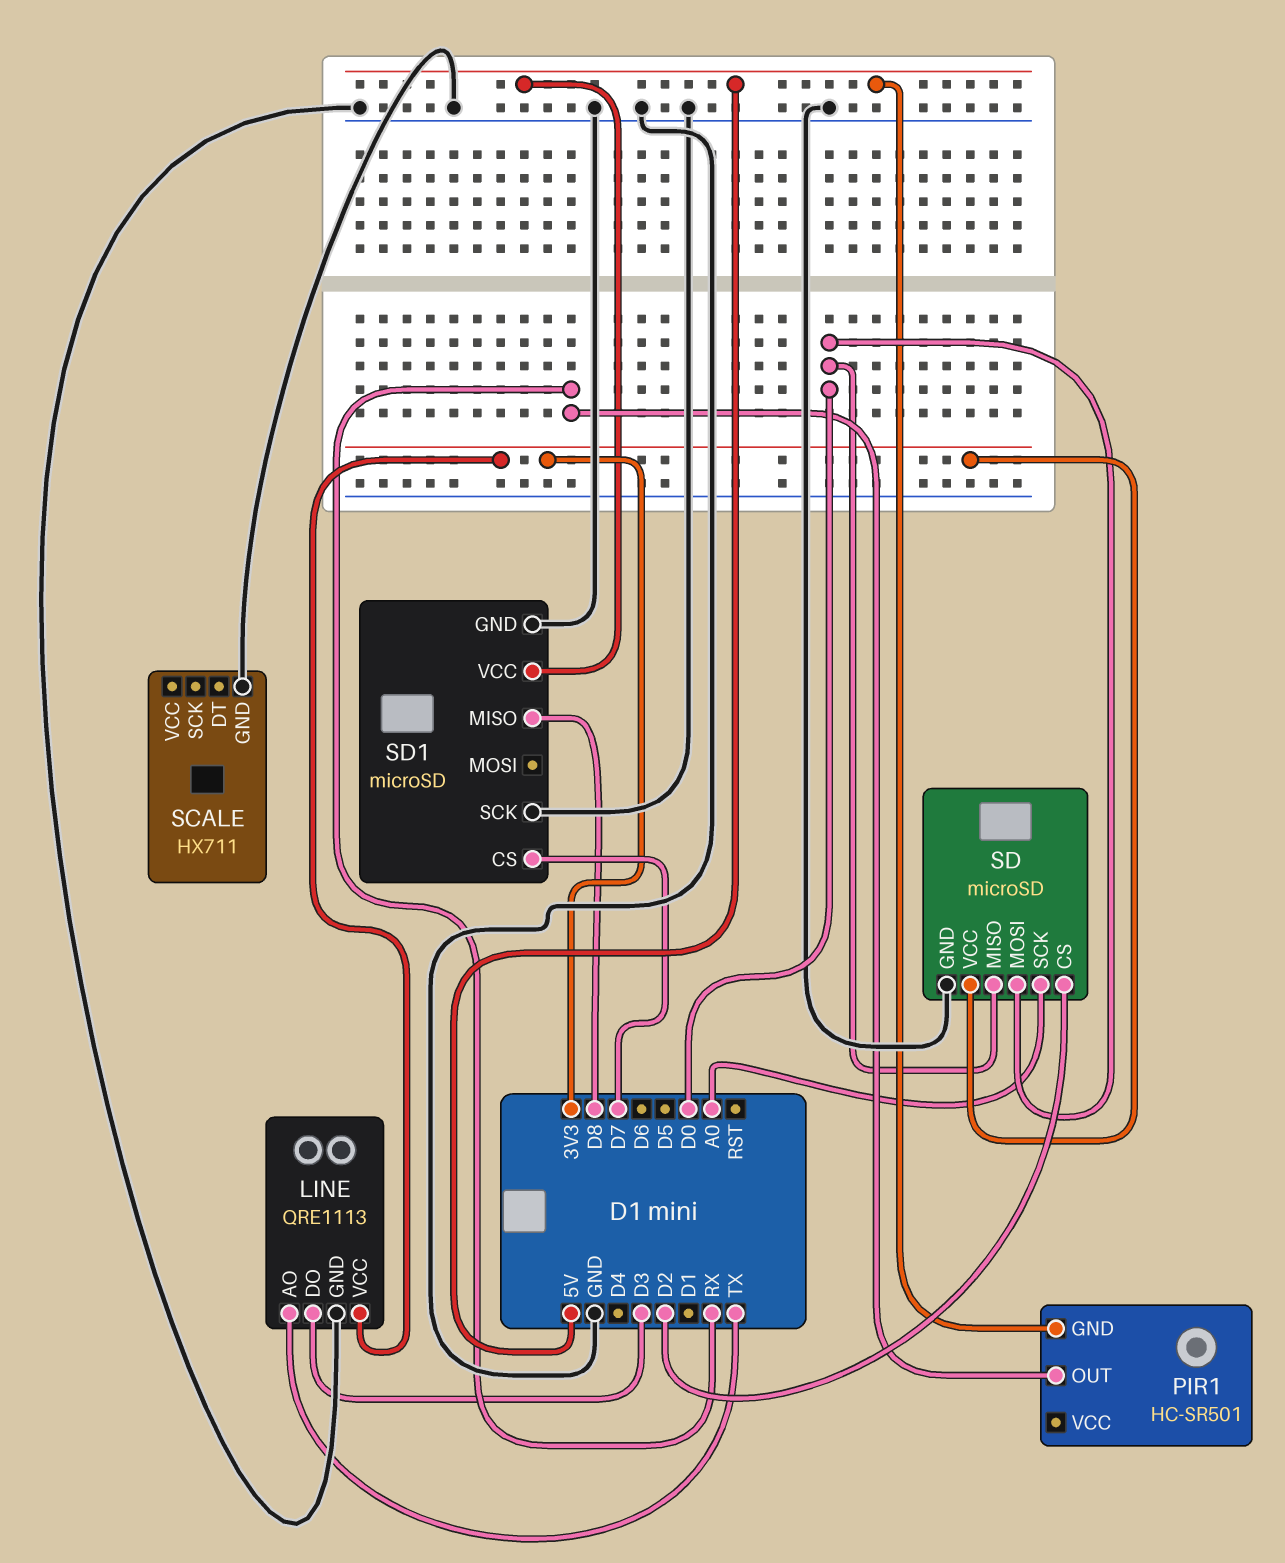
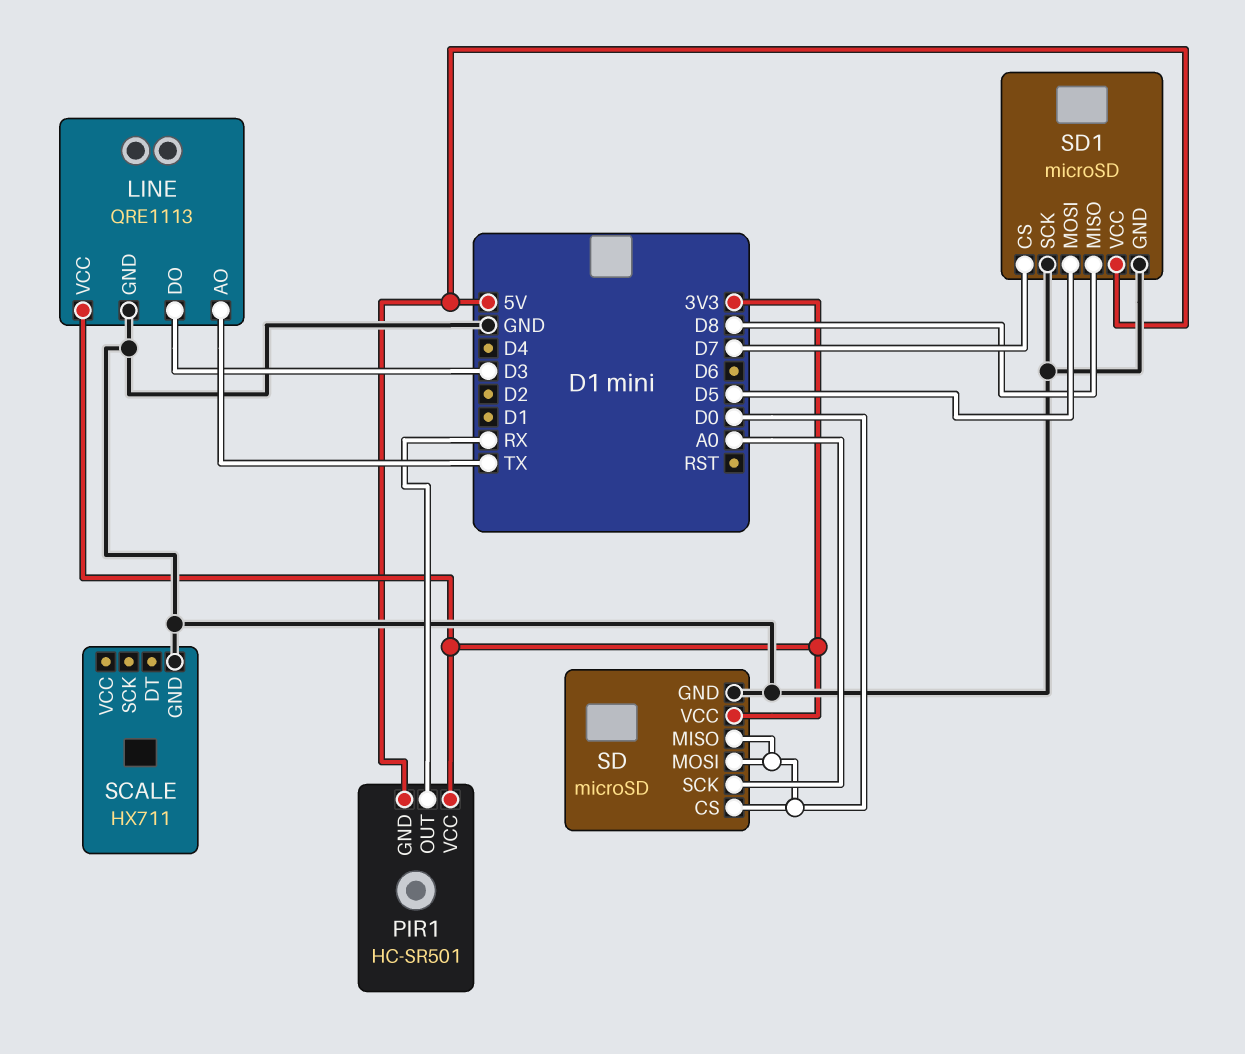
PIR1 pin VCC: none -> 3V3
SD pin CS: D2 -> D0
SD1 pin MOSI: none -> D5

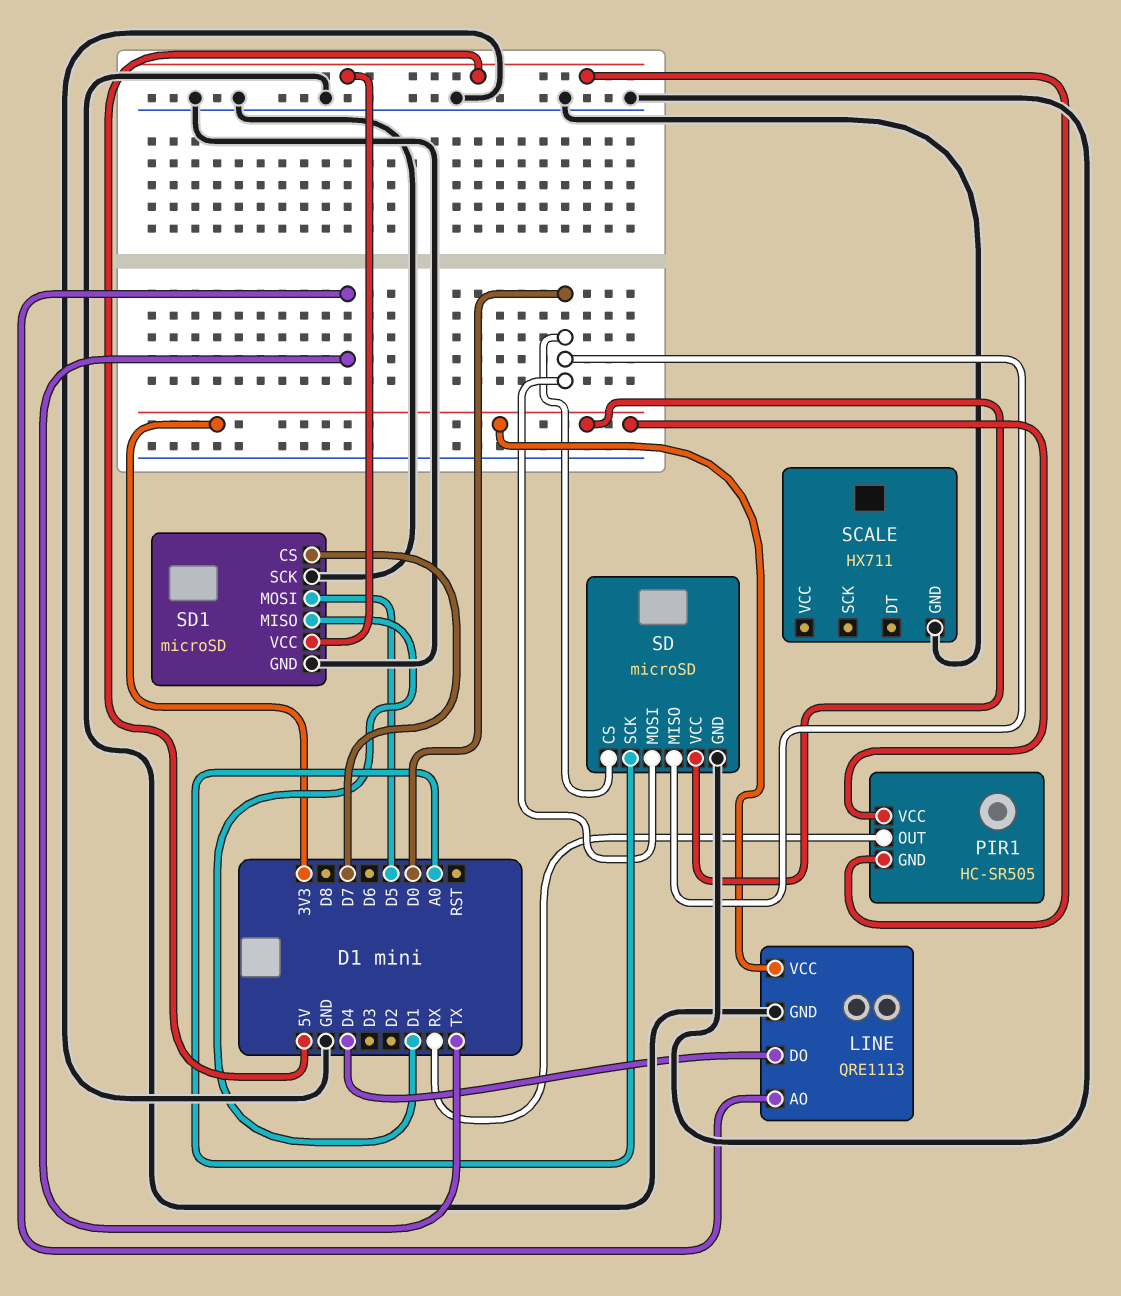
LINE pin DO: D3 -> D4
PIR1: HC-SR501 -> HC-SR505
SD1 pin MISO: D8 -> D1

